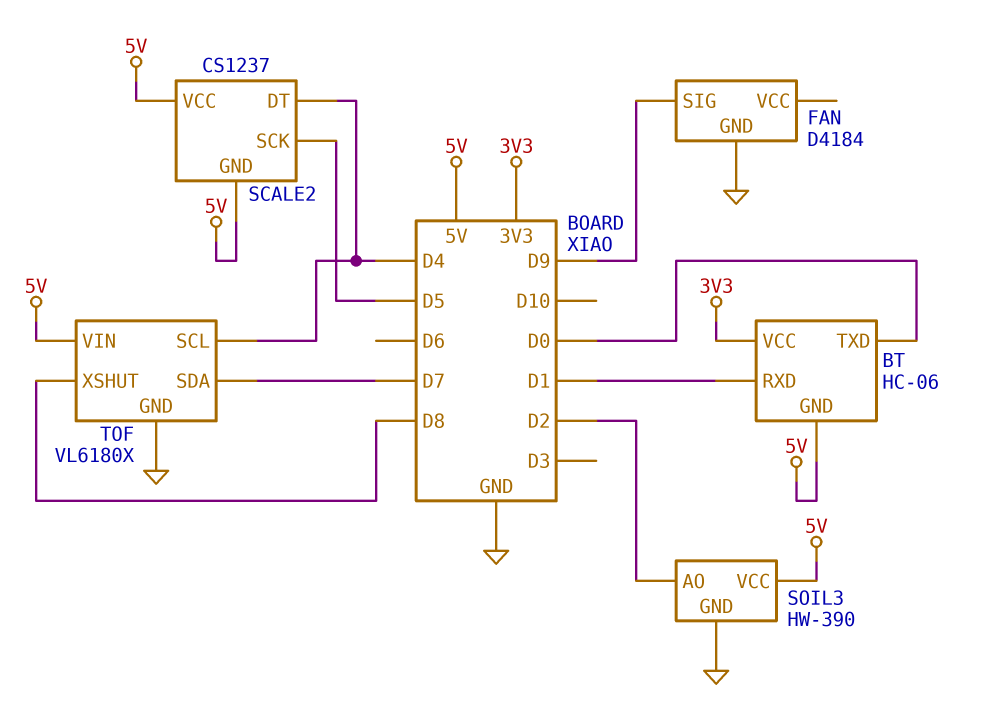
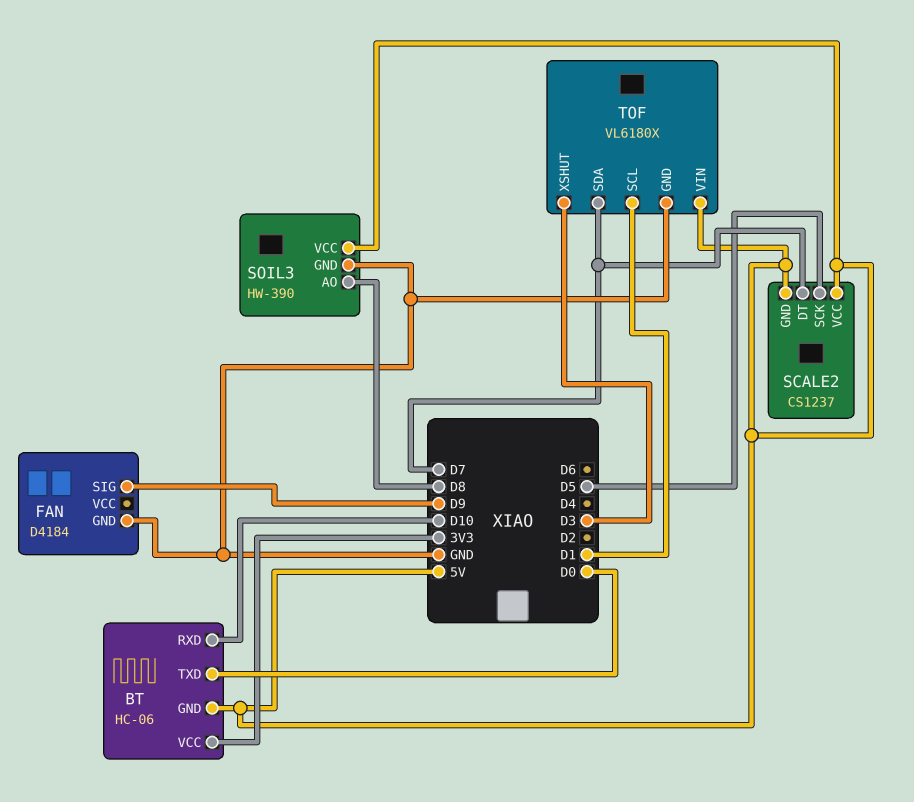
BT pin RXD: D1 -> D10
SCALE2 pin DT: D4 -> D7
SOIL3 pin AO: D2 -> D8
TOF pin SCL: D4 -> D1
TOF pin XSHUT: D8 -> D3

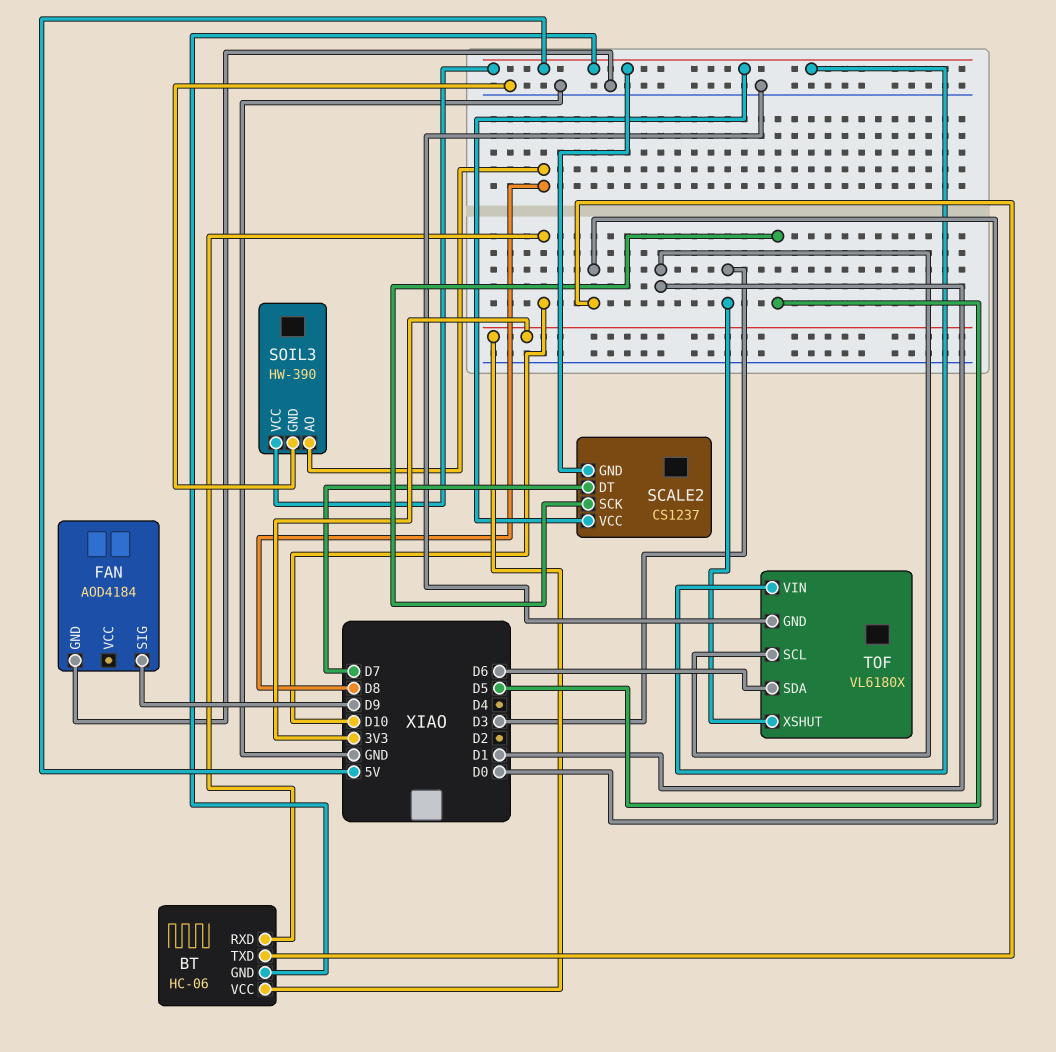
FAN: D4184 -> AOD4184
TOF pin SDA: D7 -> D6

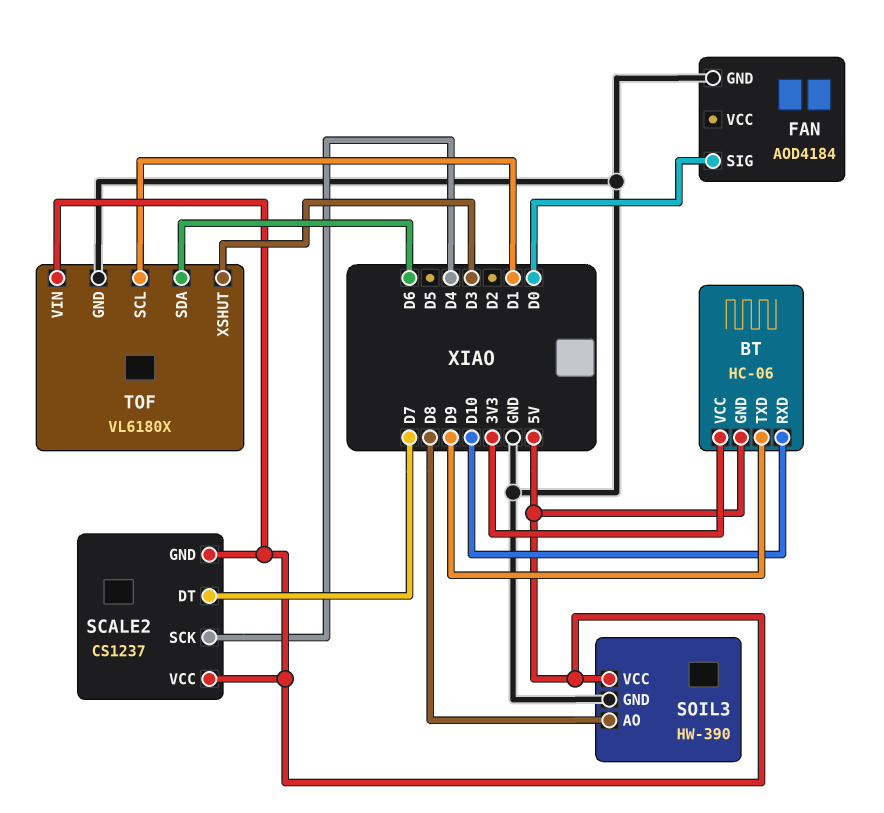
BT pin TXD: D0 -> D9
FAN pin SIG: D9 -> D0
SCALE2 pin SCK: D5 -> D4

